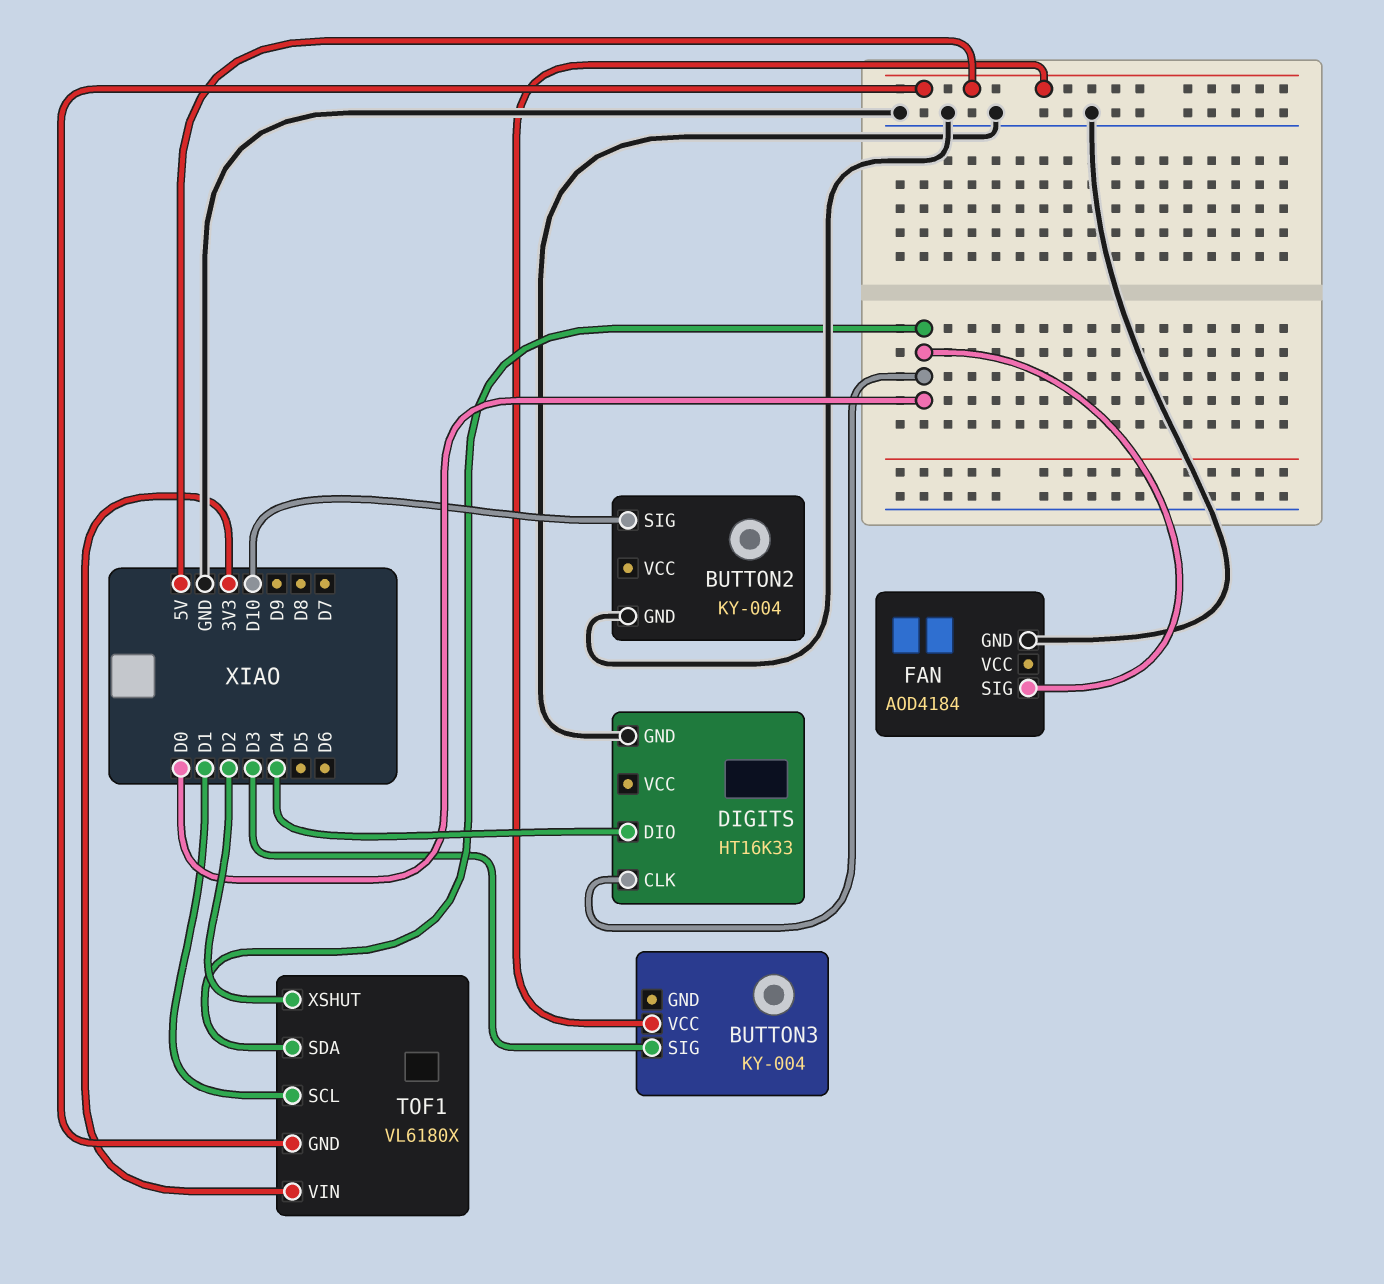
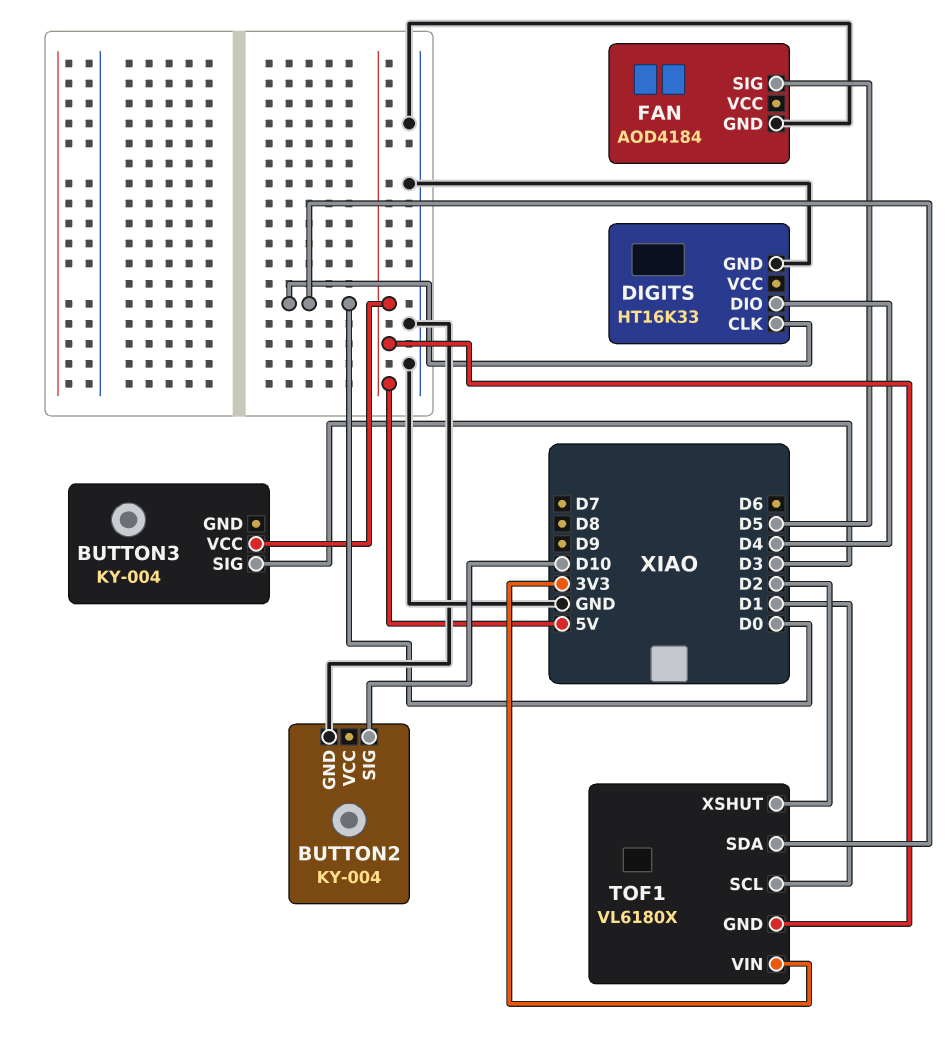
FAN pin SIG: D0 -> D5

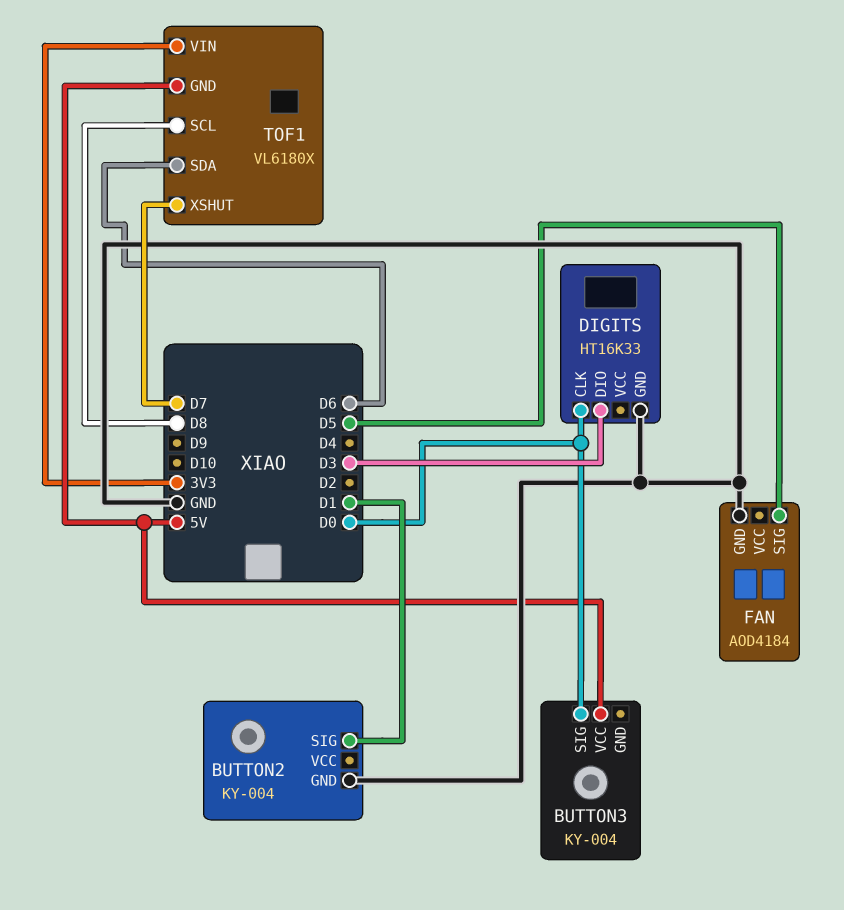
BUTTON2 pin SIG: D10 -> D1
BUTTON3 pin SIG: D3 -> D0
DIGITS pin DIO: D4 -> D3
TOF1 pin SCL: D1 -> D8
TOF1 pin SDA: D0 -> D6
TOF1 pin XSHUT: D2 -> D7

